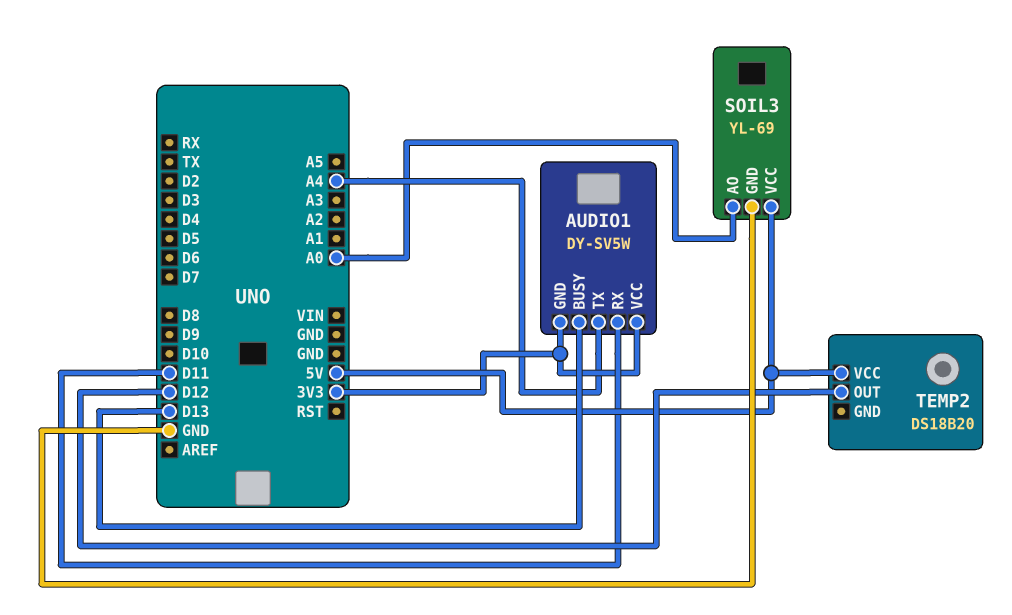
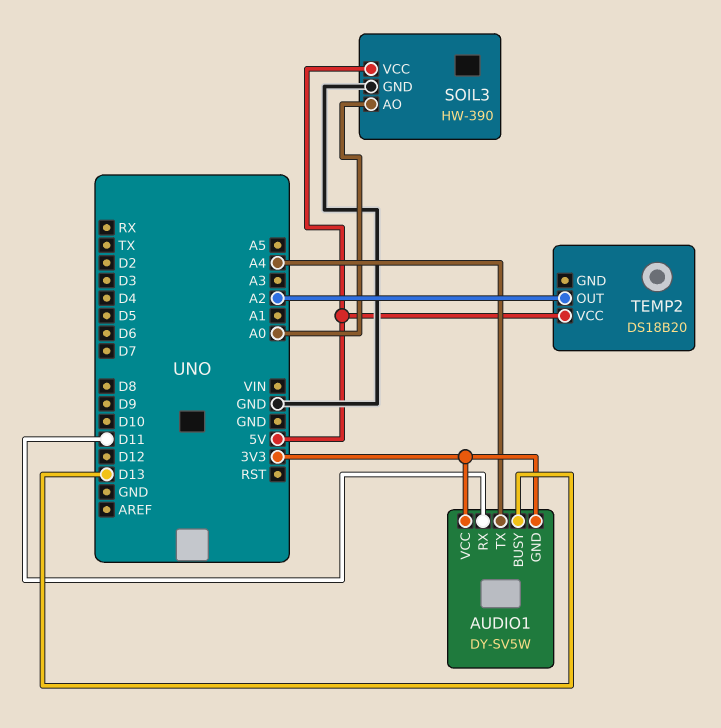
SOIL3: YL-69 -> HW-390
TEMP2 pin OUT: D12 -> A2

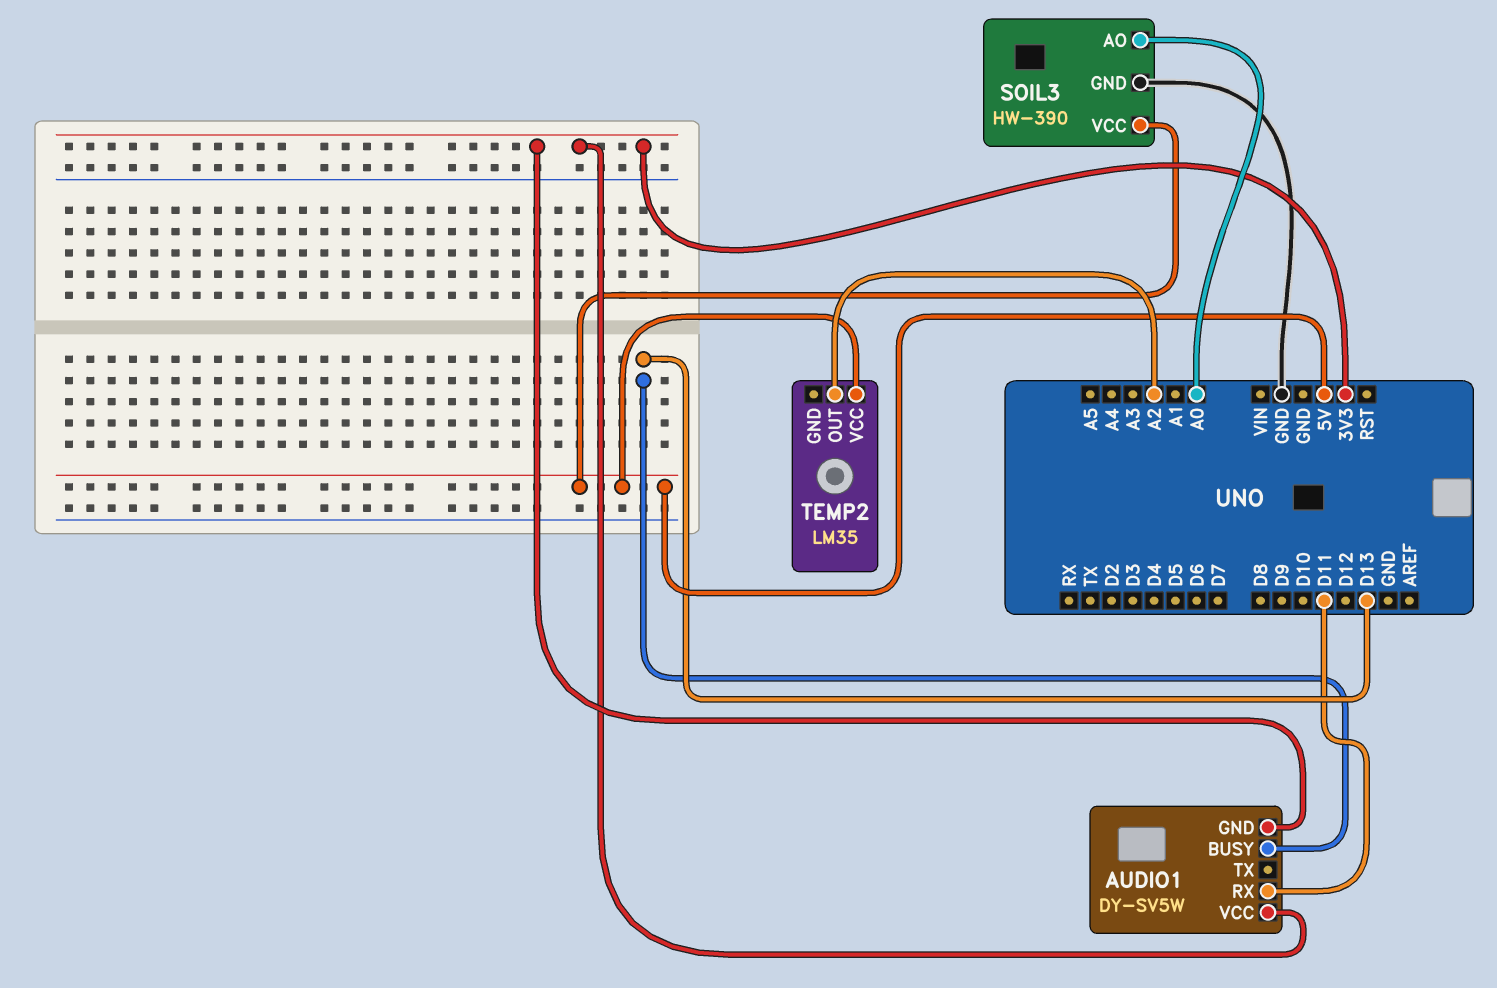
AUDIO1 pin TX: A4 -> none
TEMP2: DS18B20 -> LM35

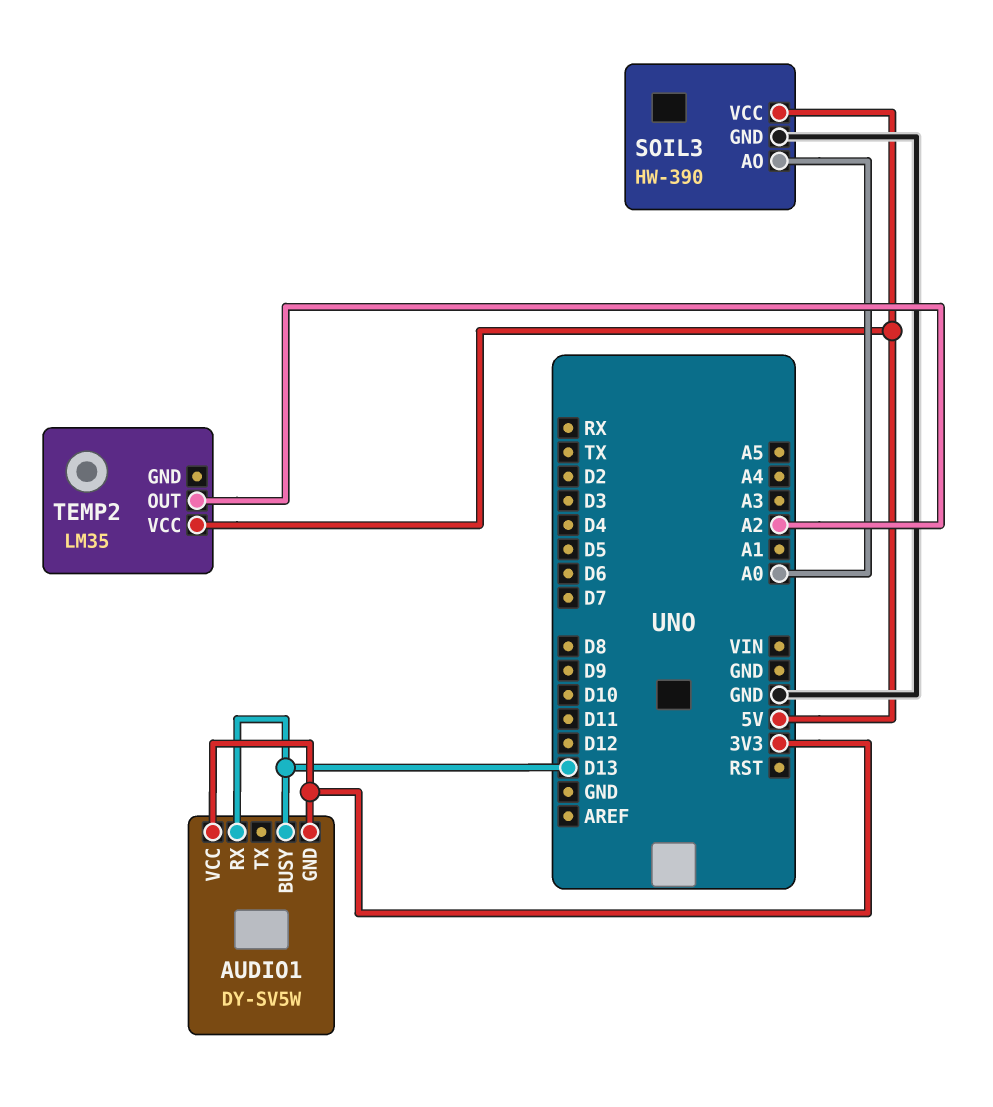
AUDIO1 pin RX: D11 -> D13

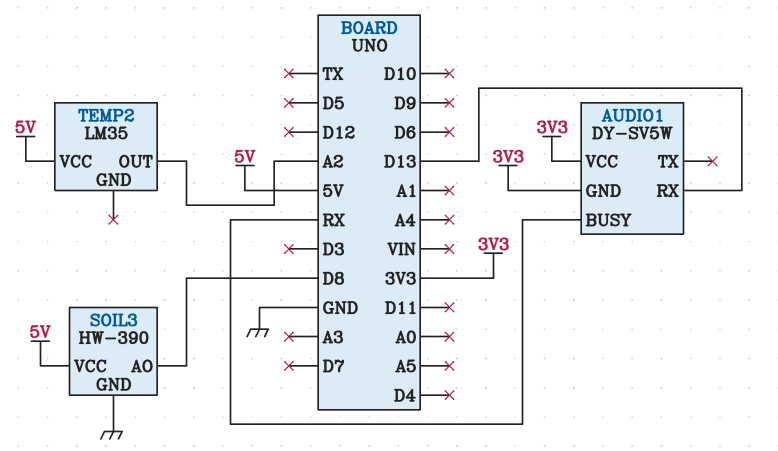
AUDIO1 pin BUSY: D13 -> RX
SOIL3 pin AO: A0 -> D8

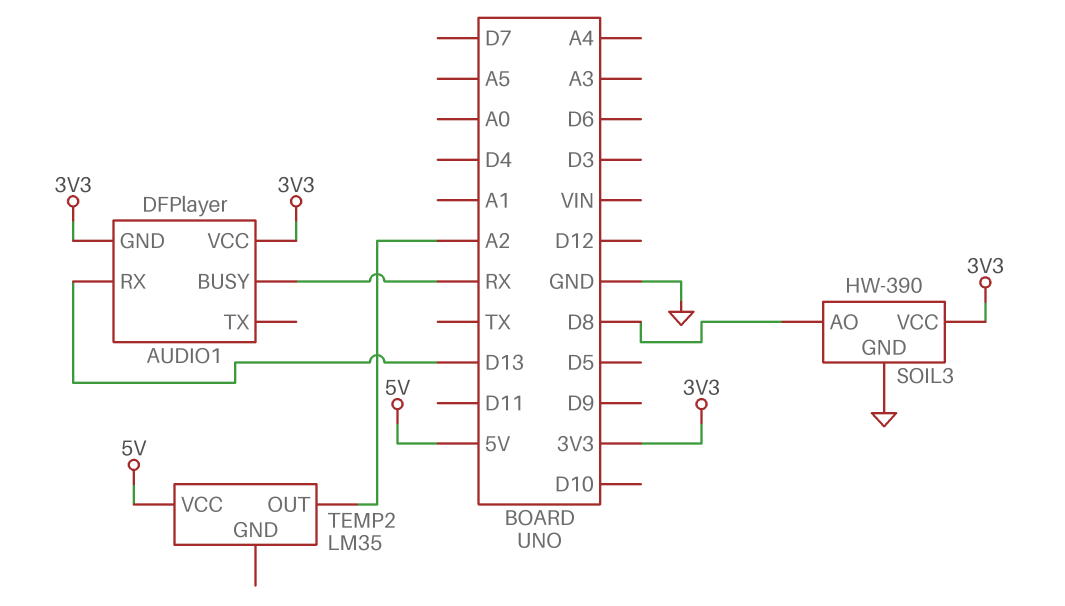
AUDIO1: DY-SV5W -> DFPlayer
SOIL3 pin VCC: 5V -> 3V3

